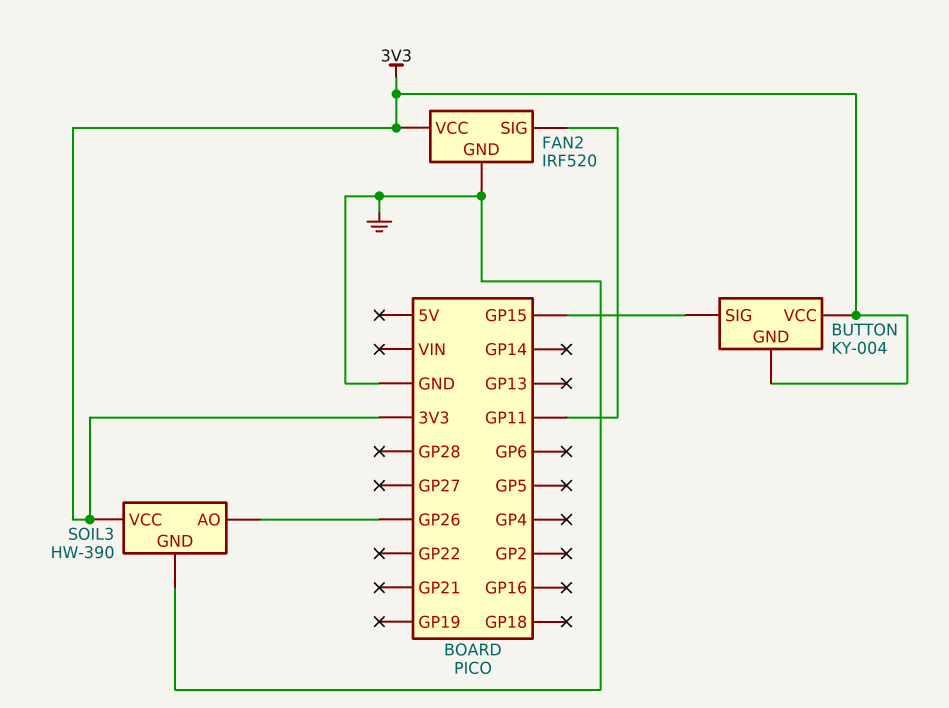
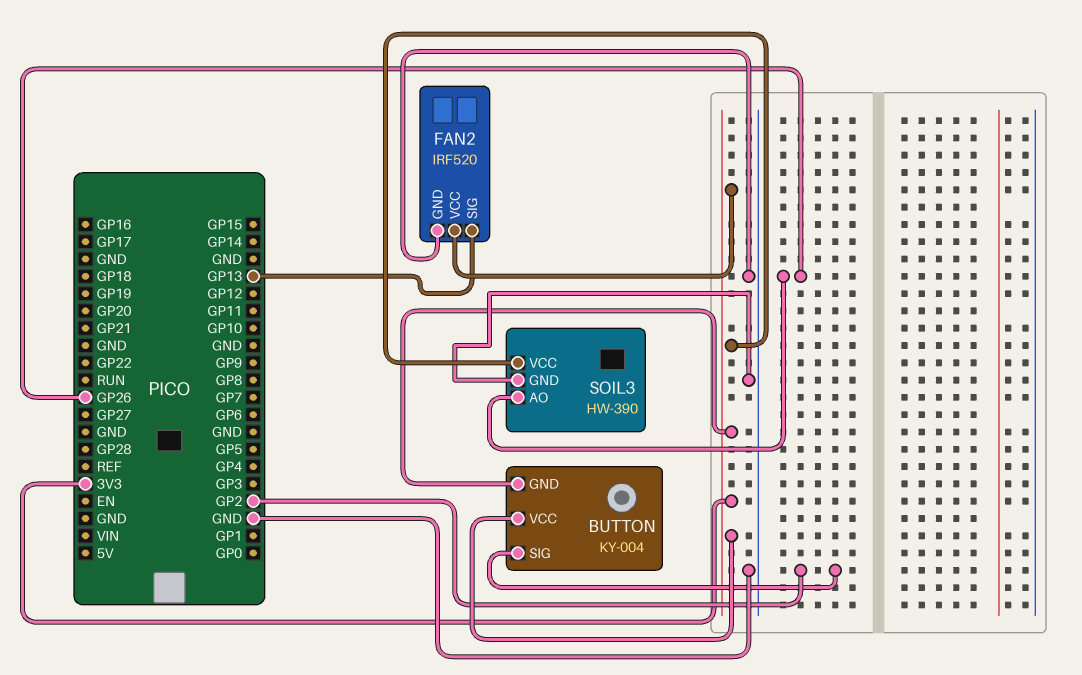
BUTTON pin SIG: GP15 -> GP2
FAN2 pin SIG: GP11 -> GP13

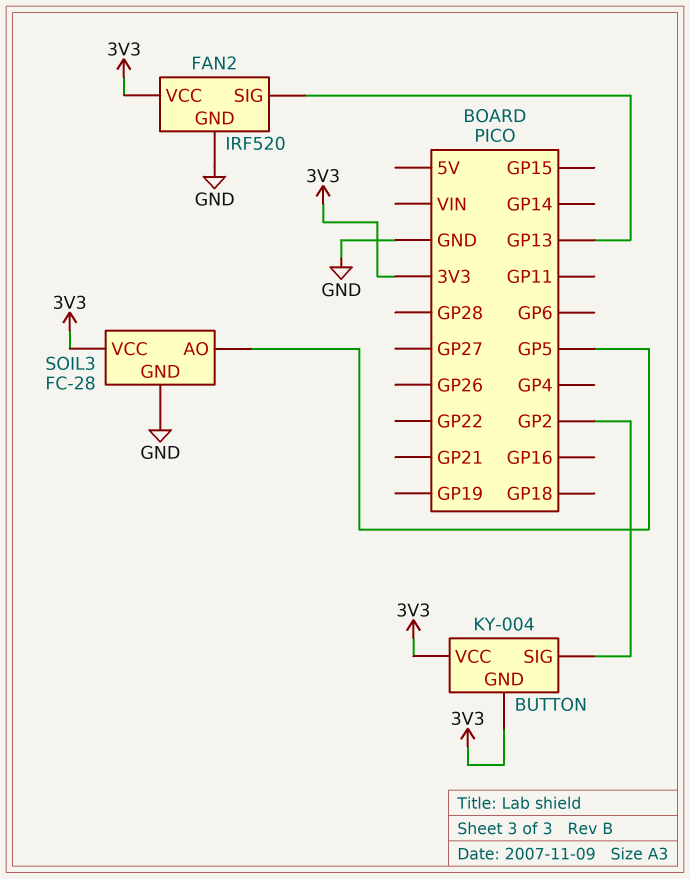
SOIL3: HW-390 -> FC-28
SOIL3 pin AO: GP26 -> GP5

